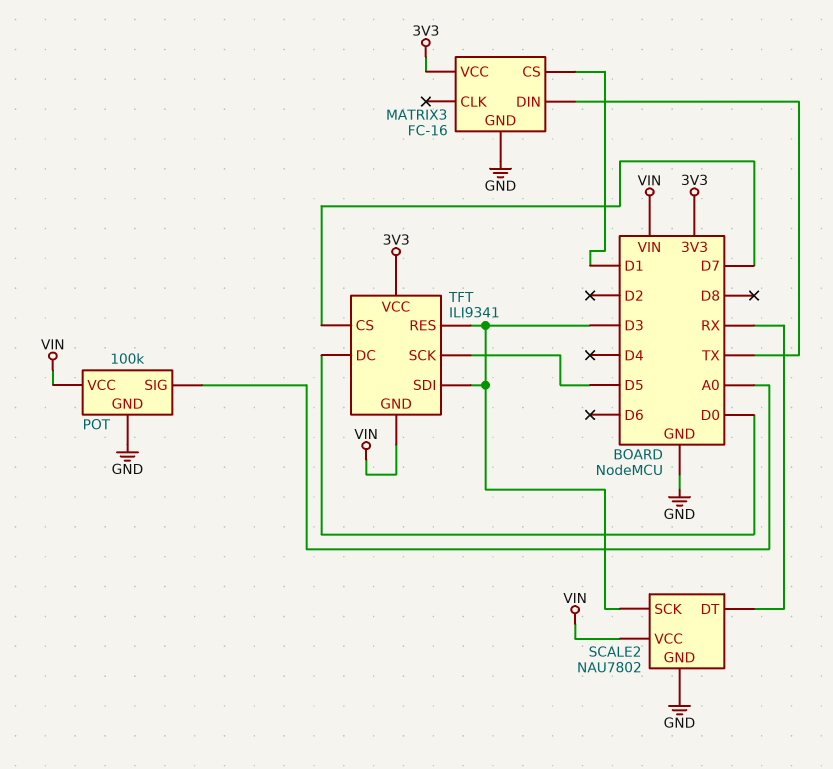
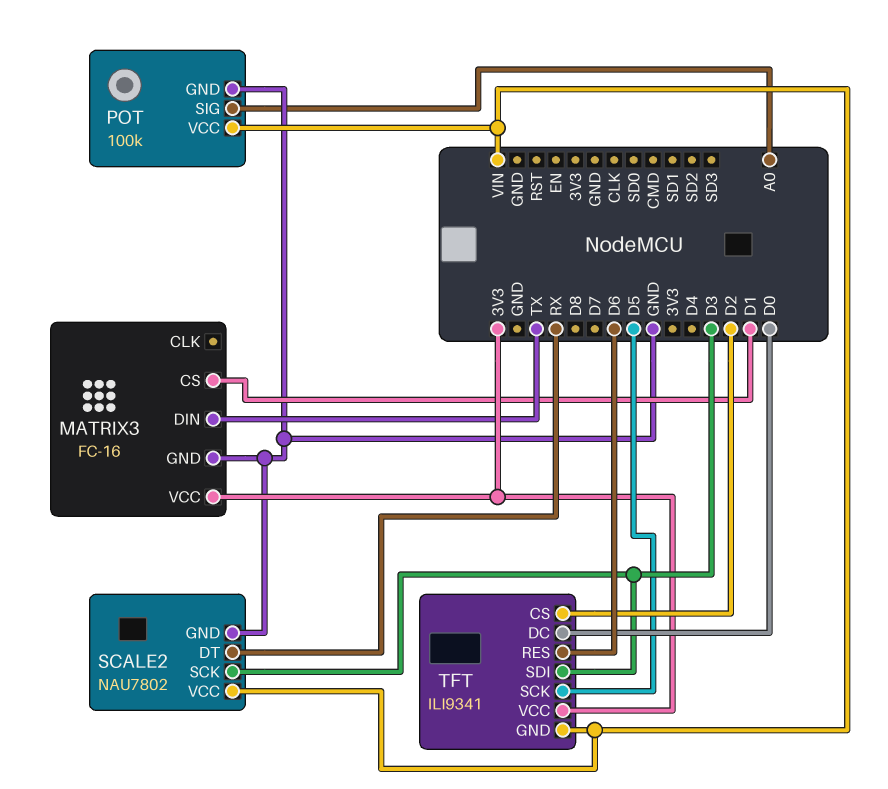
TFT pin CS: D7 -> D2
TFT pin RES: D3 -> D6

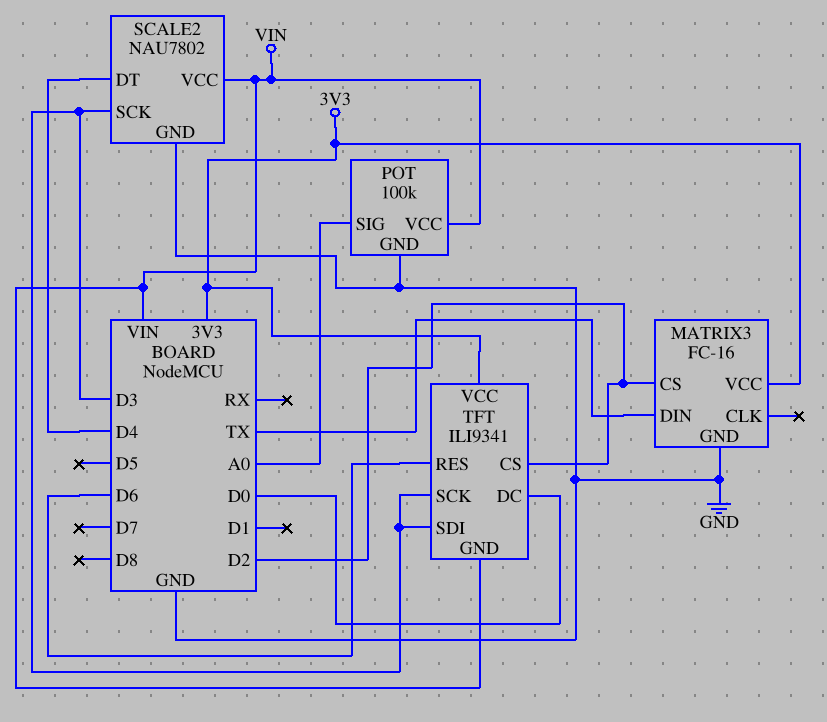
MATRIX3 pin CS: D1 -> D2
SCALE2 pin DT: RX -> D4
TFT pin SCK: D5 -> D3

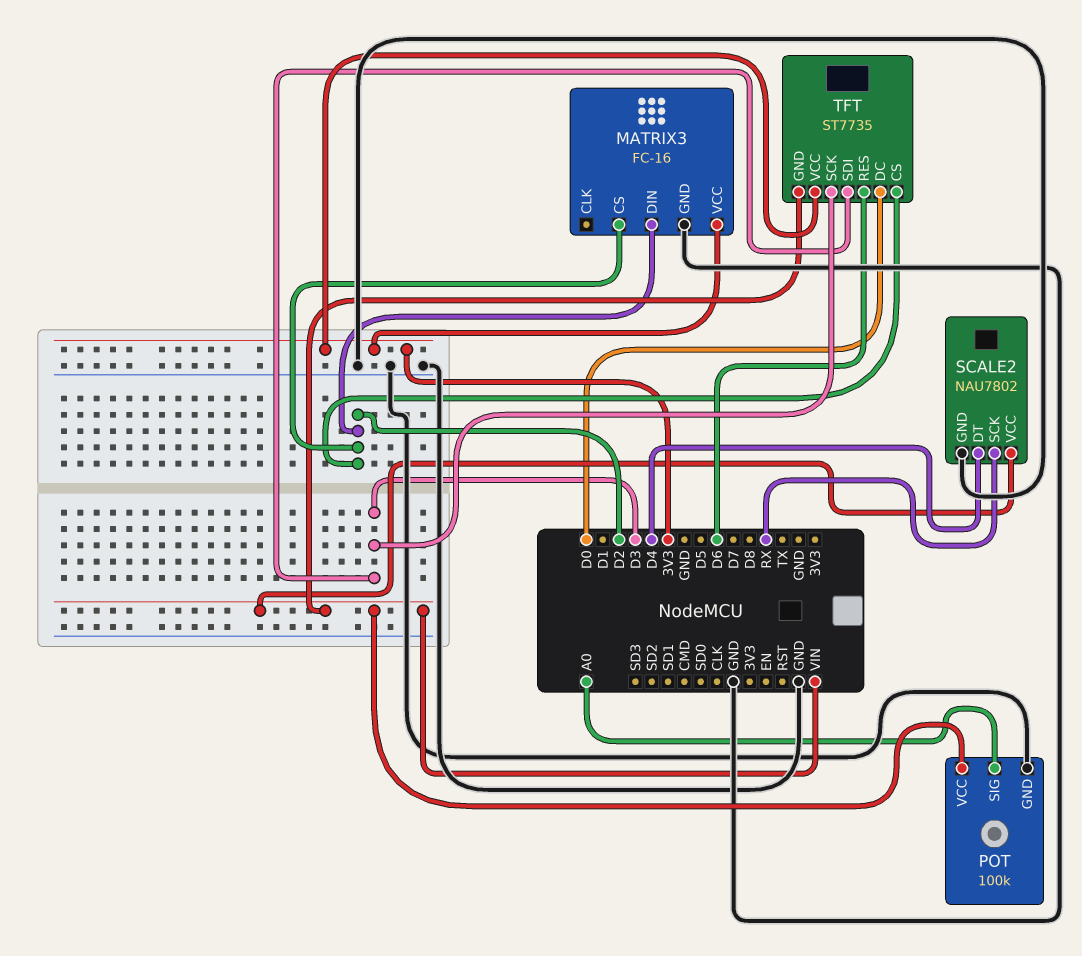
MATRIX3 pin DIN: TX -> D2
SCALE2 pin SCK: D3 -> RX
TFT: ILI9341 -> ST7735

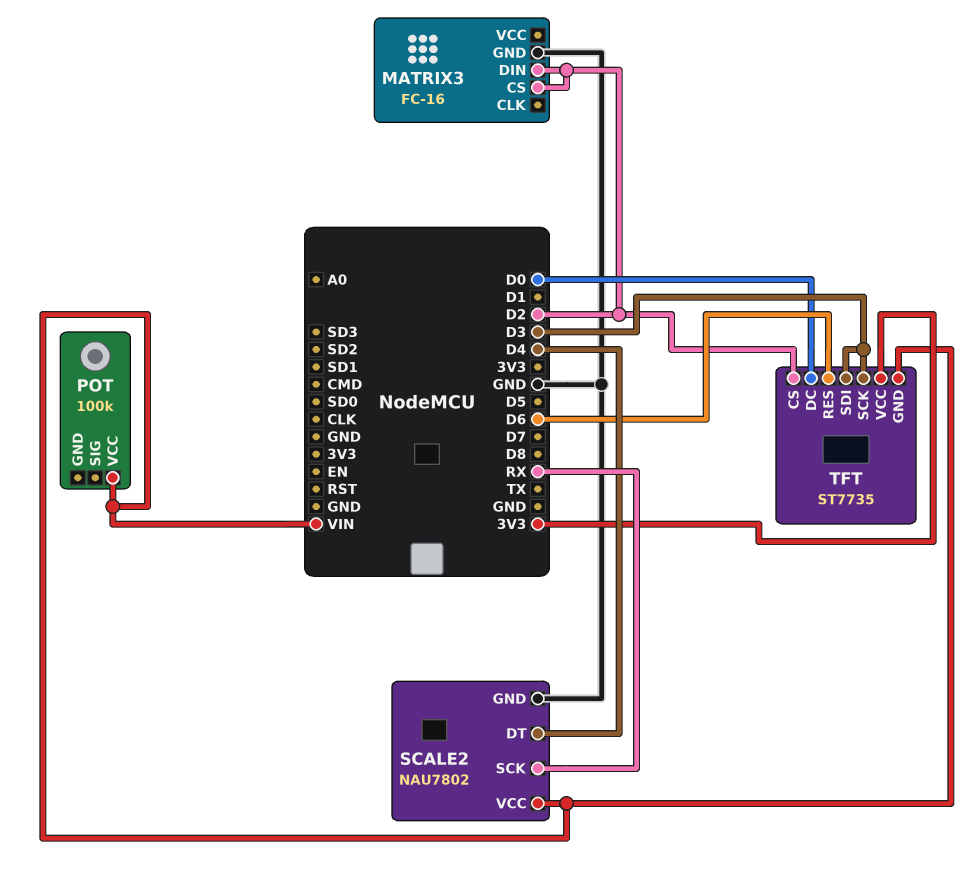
MATRIX3 pin VCC: 3V3 -> none
POT pin GND: GND -> none
POT pin SIG: A0 -> none

